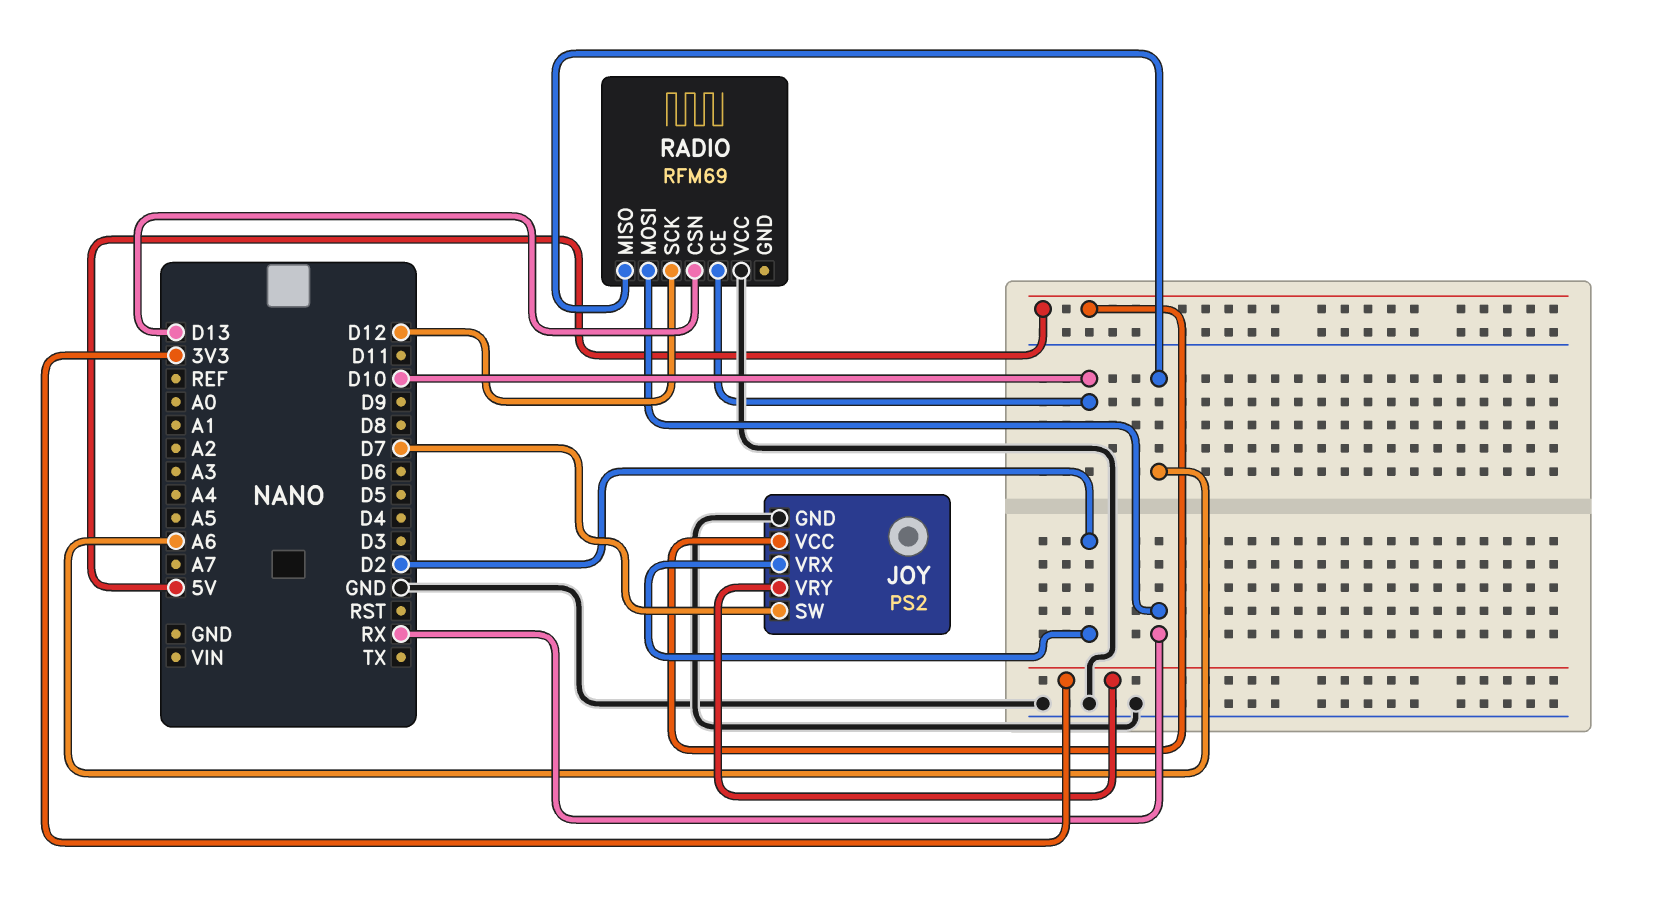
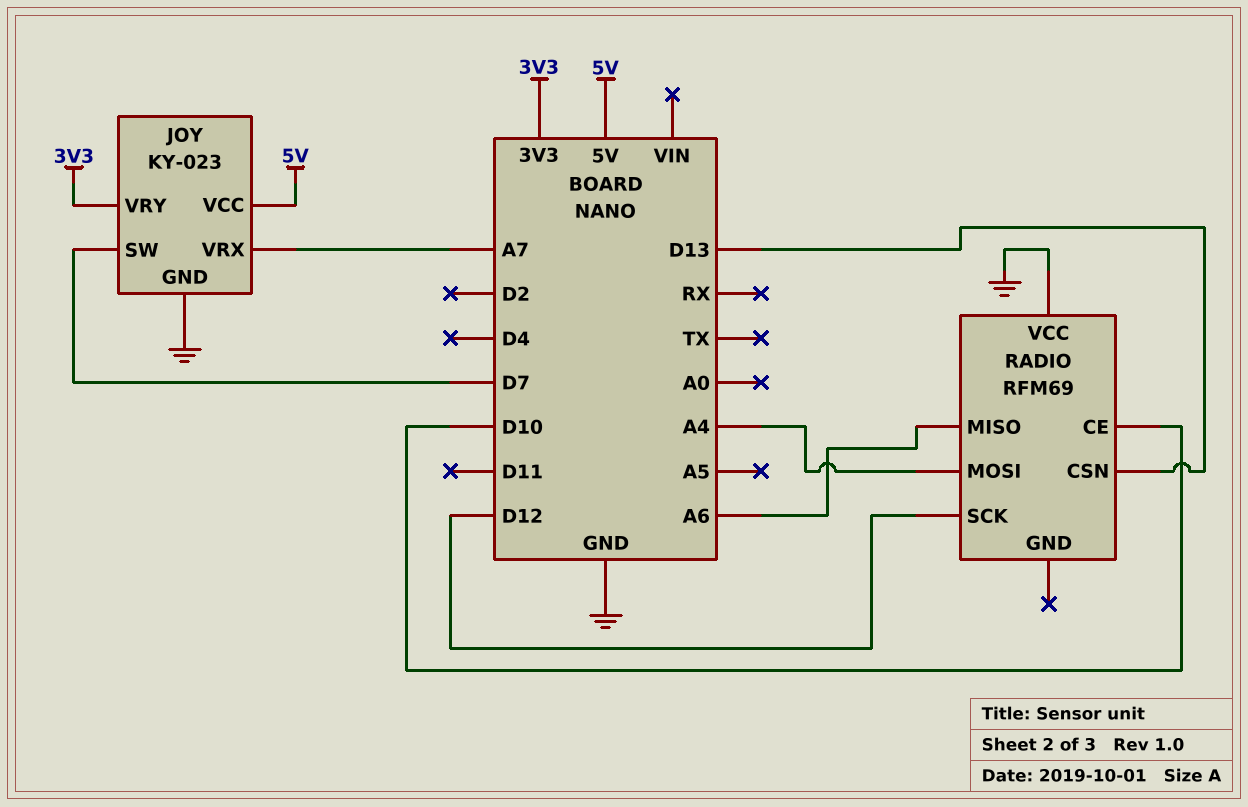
JOY: PS2 -> KY-023
JOY pin VRX: D2 -> A7
RADIO pin MOSI: RX -> A4

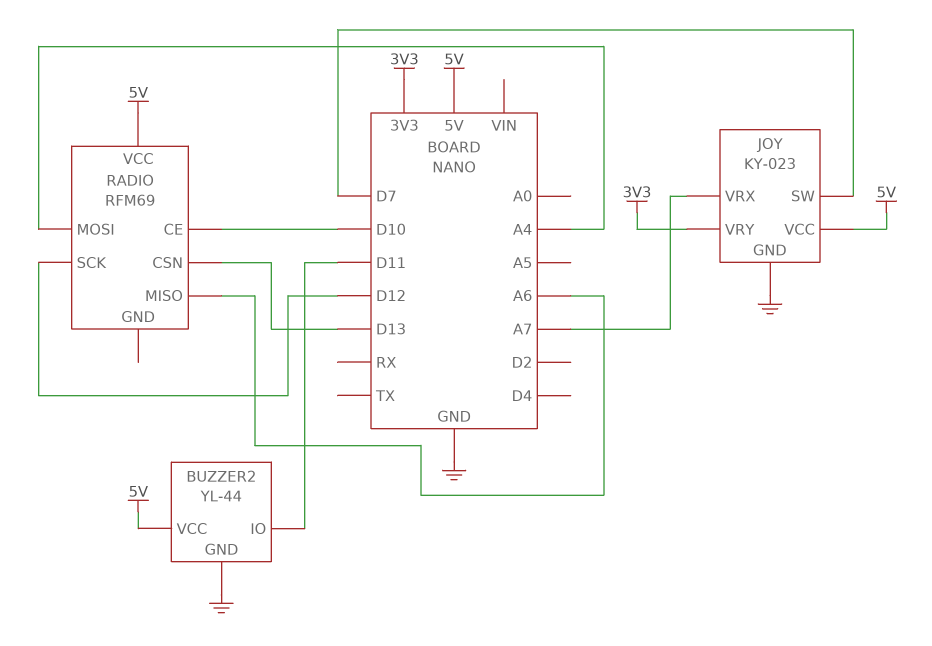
BUZZER2: none -> YL-44
BUZZER2 pin GND: none -> GND
BUZZER2 pin IO: none -> D11
BUZZER2 pin VCC: none -> 5V
RADIO pin VCC: GND -> 5V

